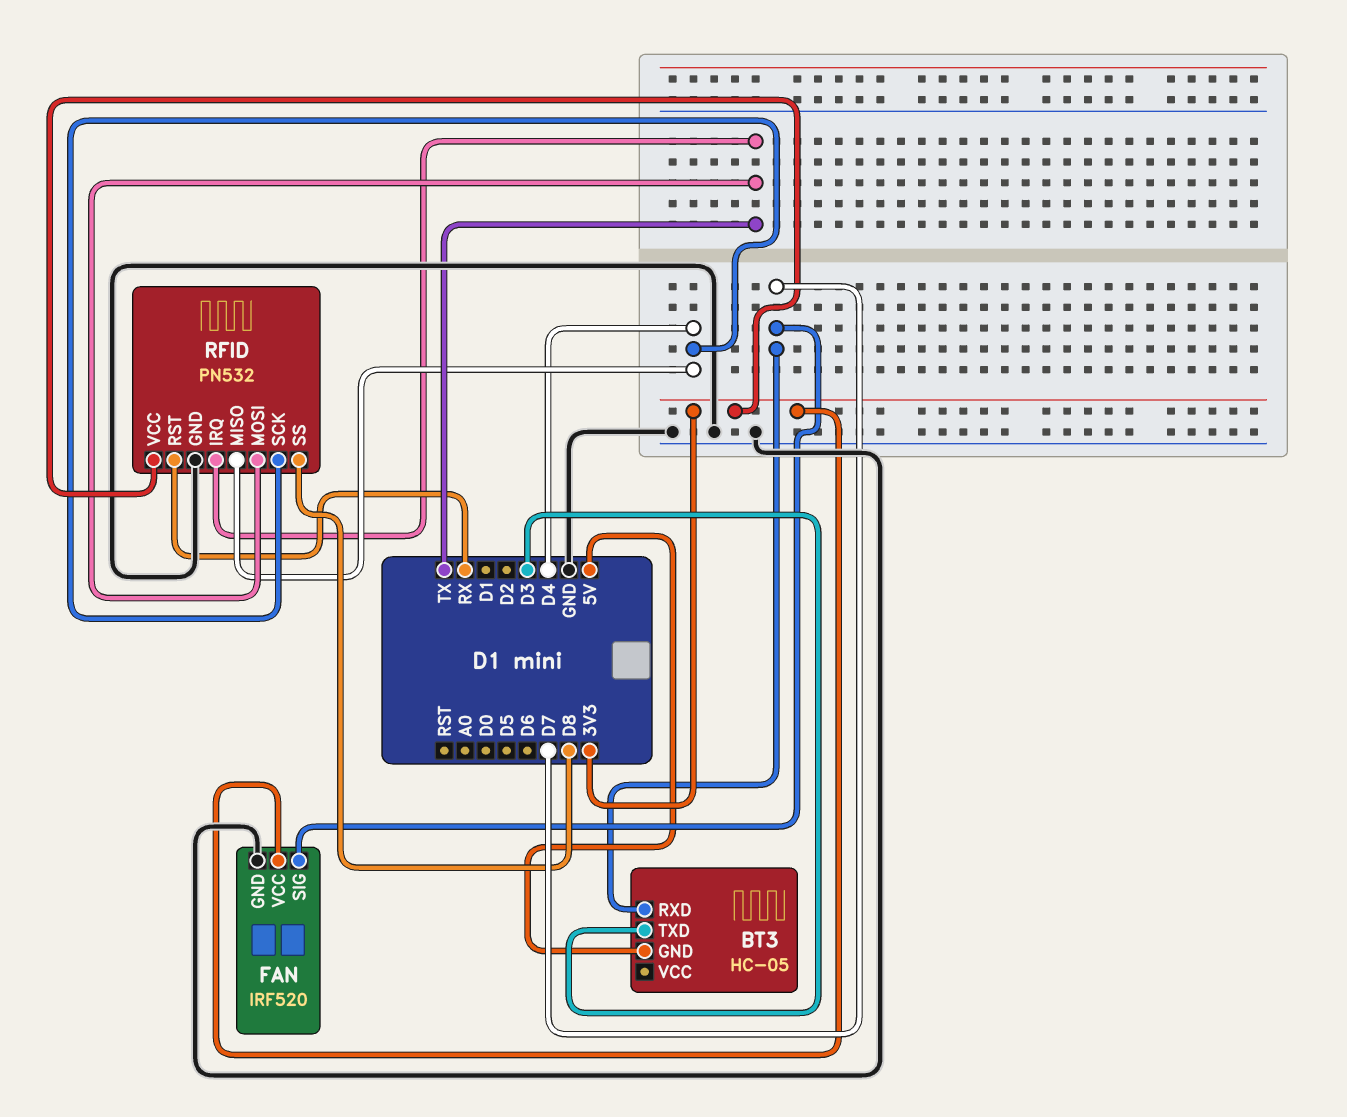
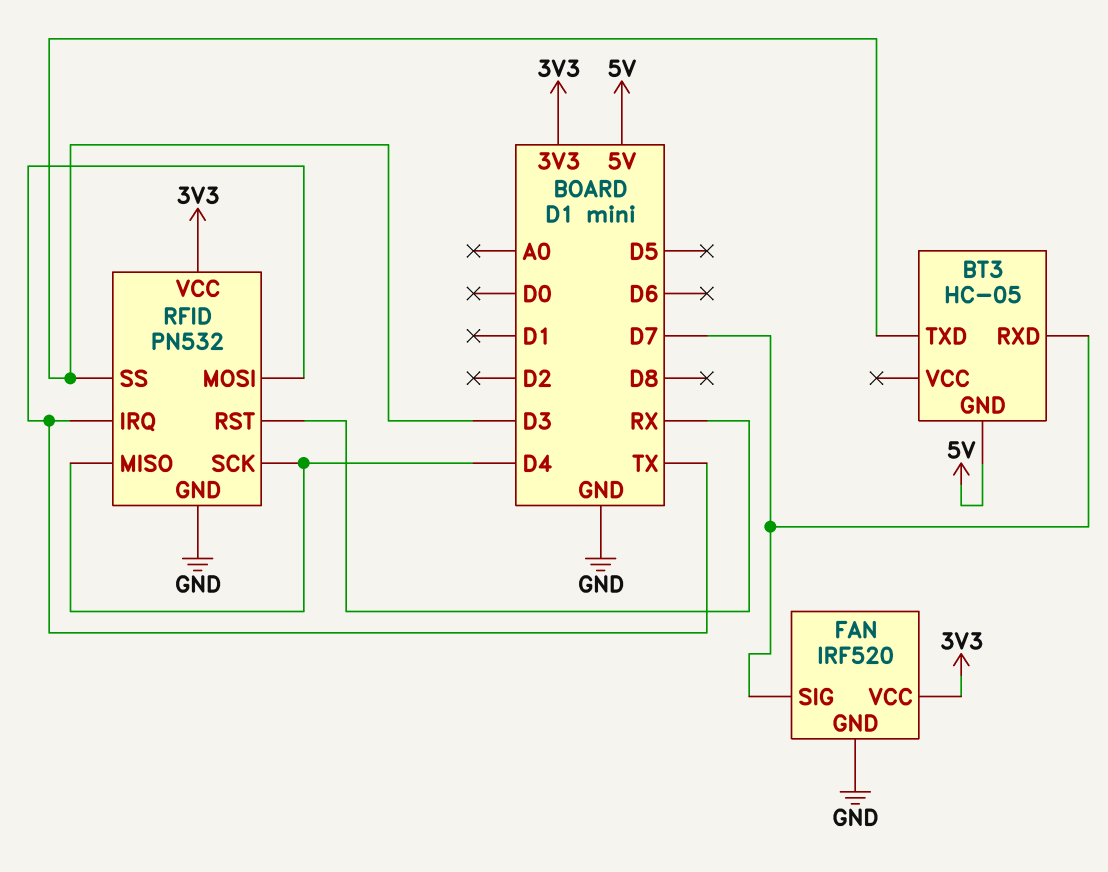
RFID pin SS: D8 -> D3

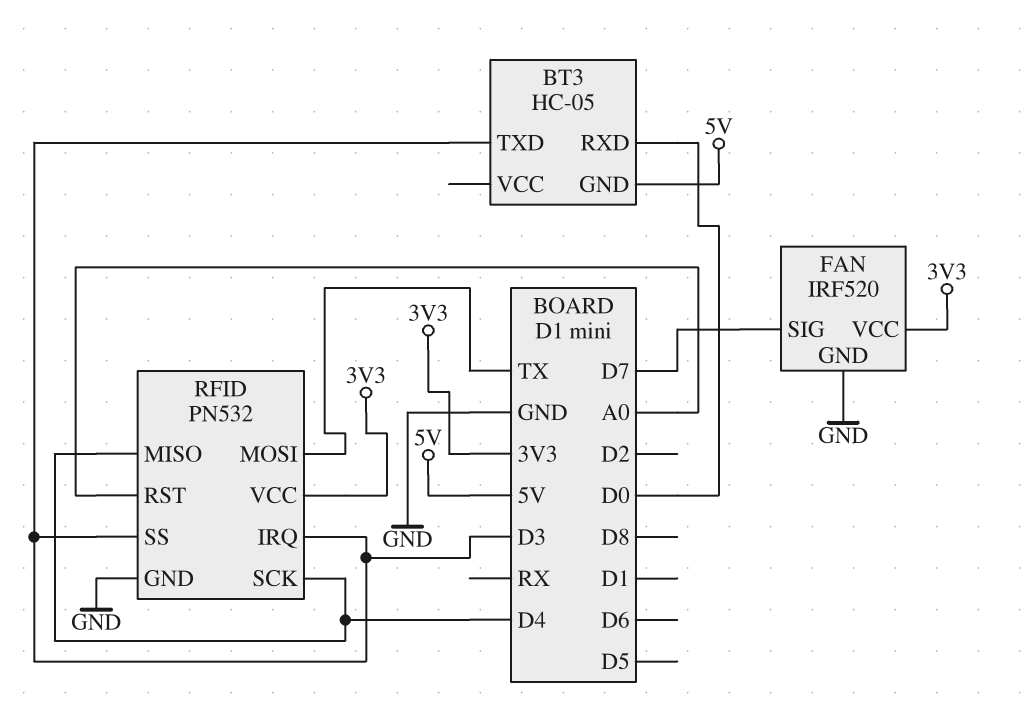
BT3 pin RXD: D7 -> D0
RFID pin IRQ: TX -> D3
RFID pin RST: RX -> A0

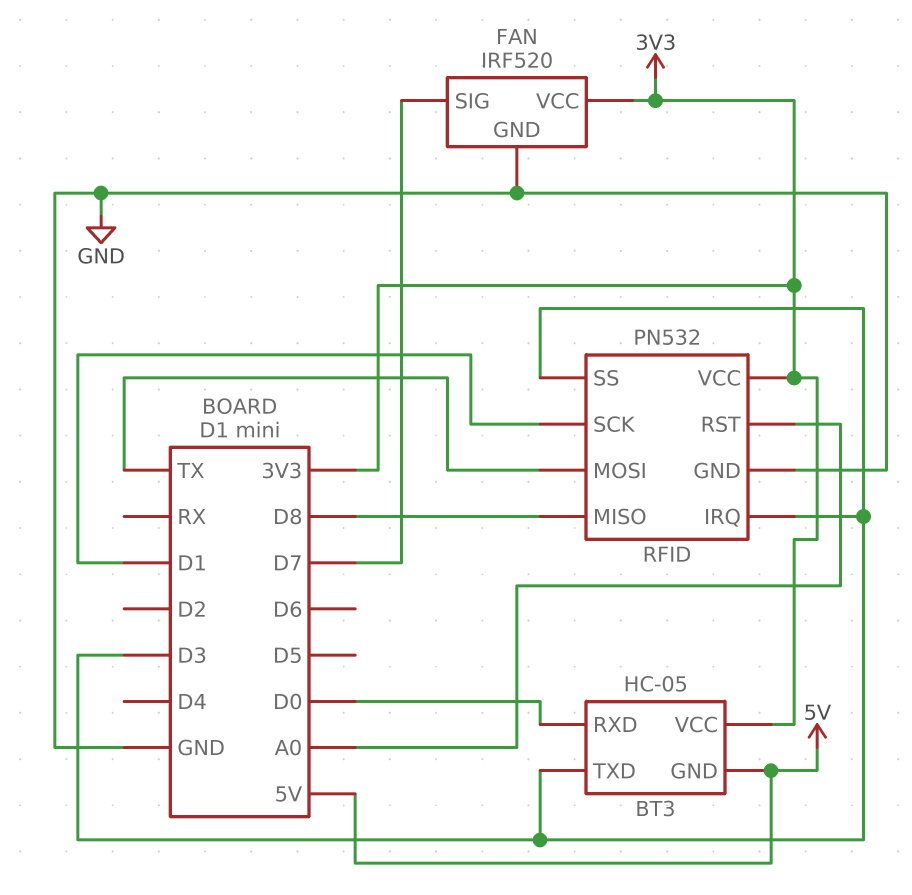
BT3 pin VCC: none -> 3V3
RFID pin MISO: D4 -> D8
RFID pin SCK: D4 -> D1

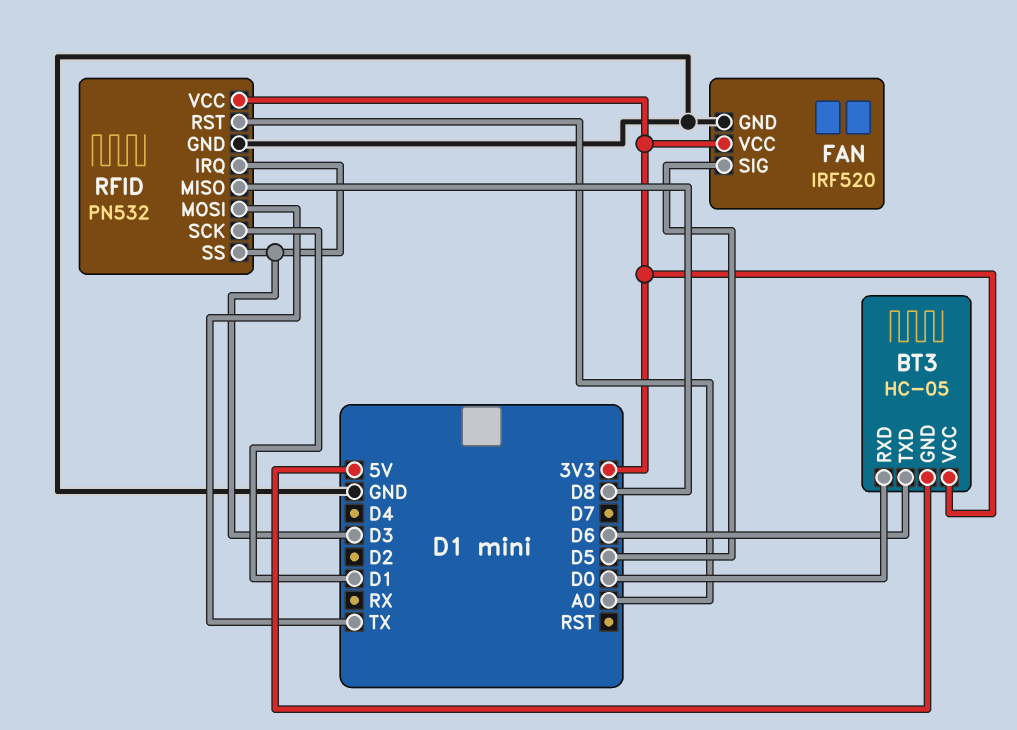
BT3 pin TXD: D3 -> D6
FAN pin SIG: D7 -> D5

